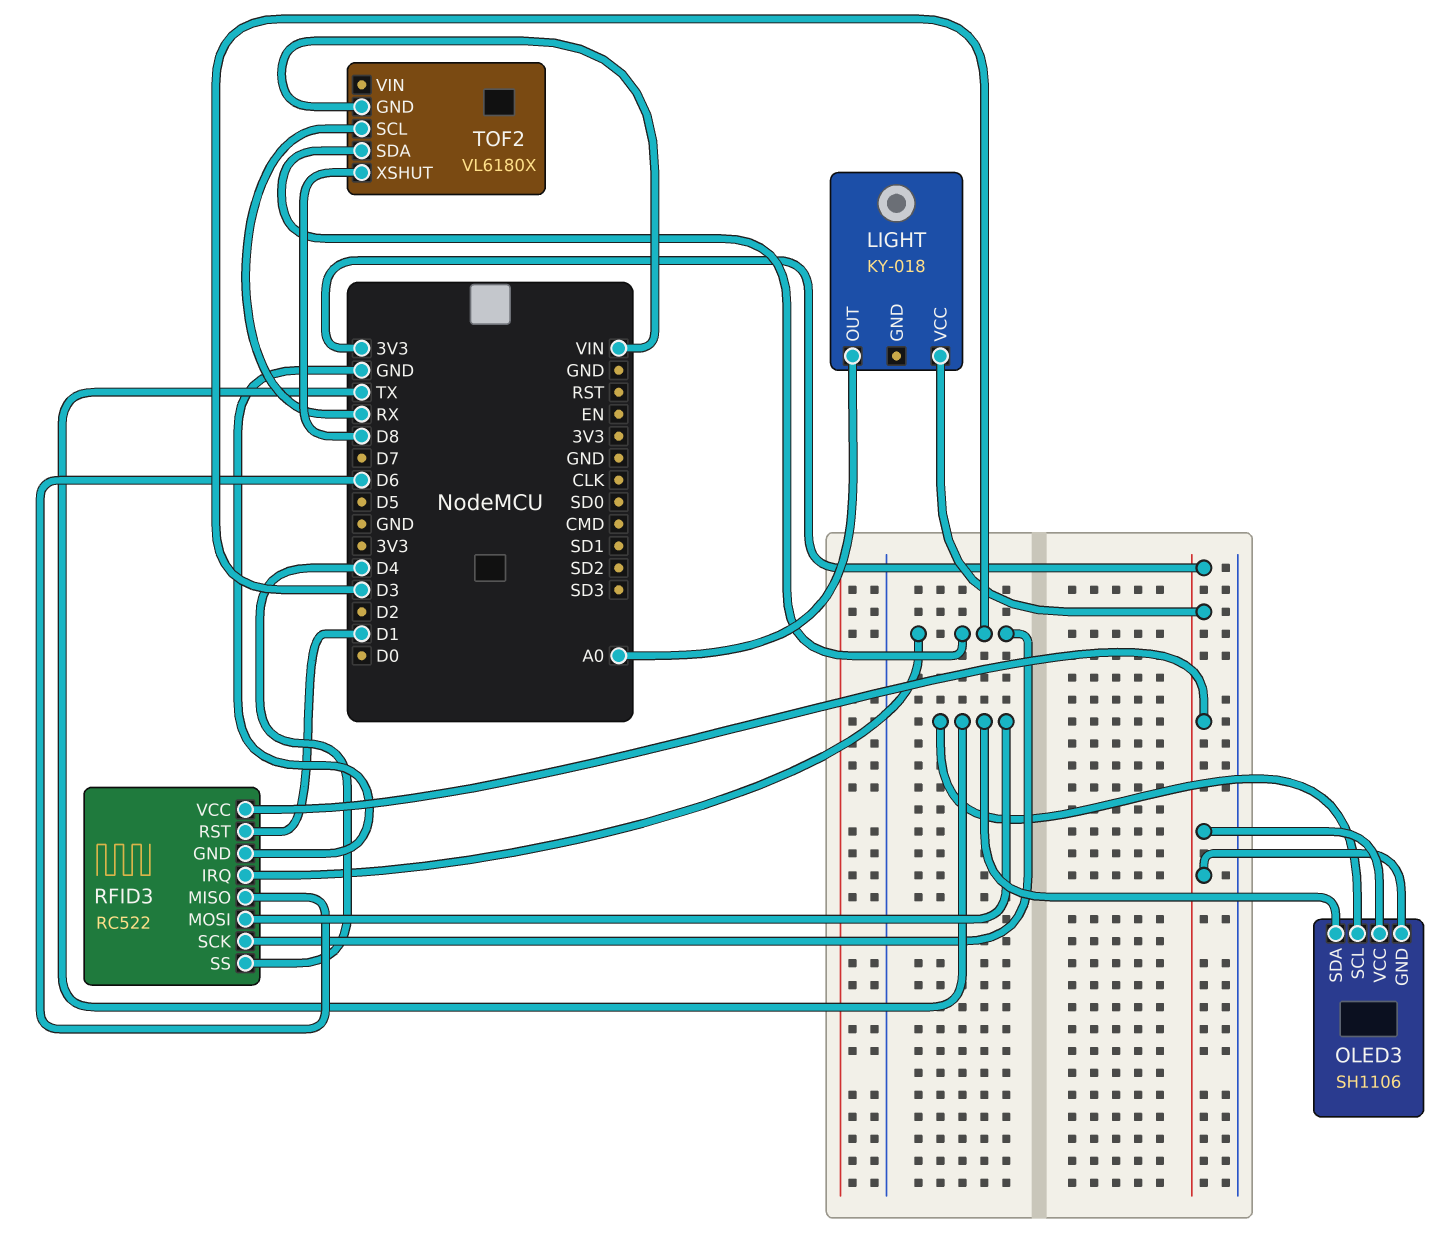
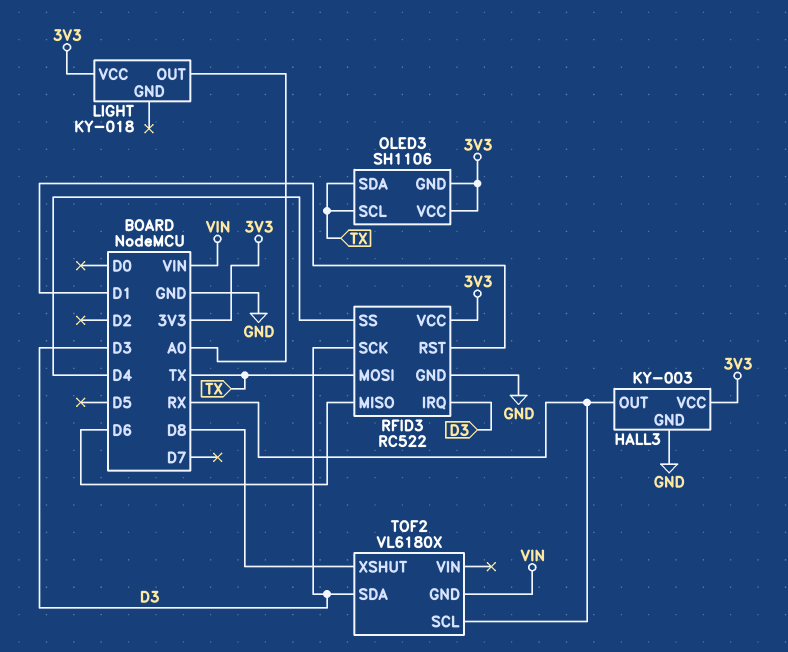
HALL3: none -> KY-003
HALL3 pin GND: none -> GND
HALL3 pin OUT: none -> RX
HALL3 pin VCC: none -> 3V3

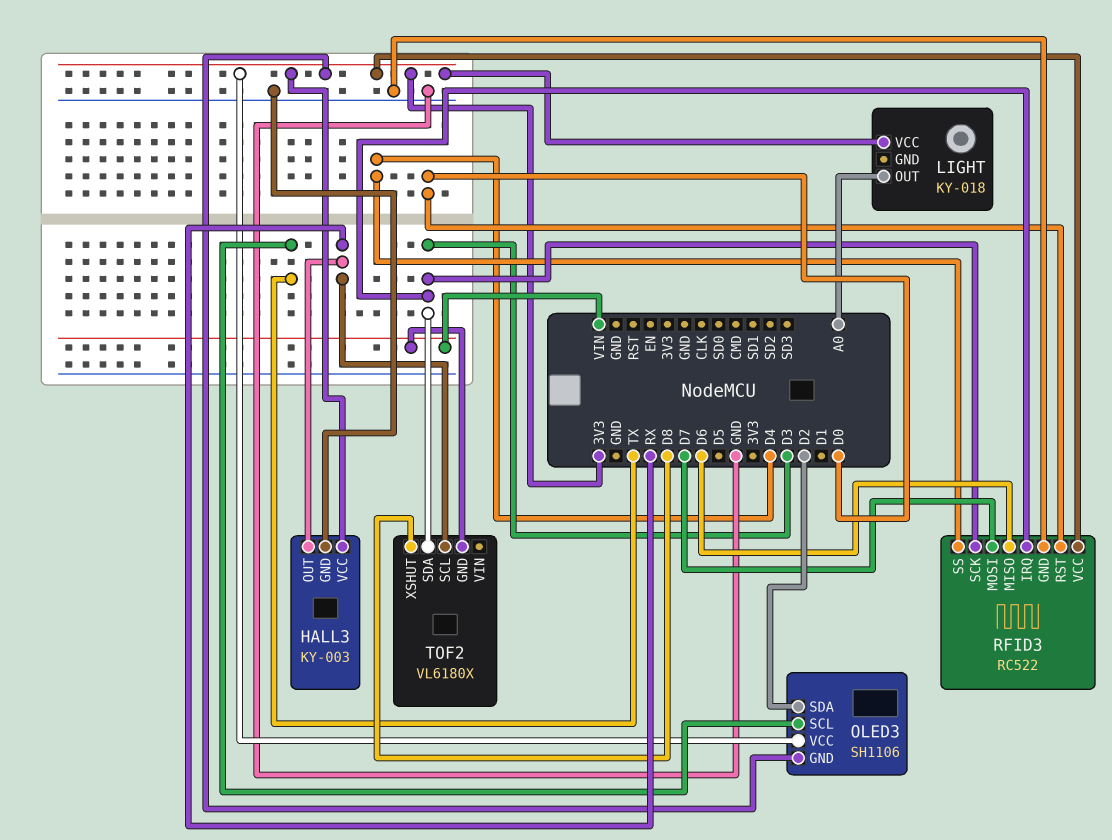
OLED3 pin SDA: TX -> D2
RFID3 pin MOSI: TX -> D7
RFID3 pin RST: D1 -> D0

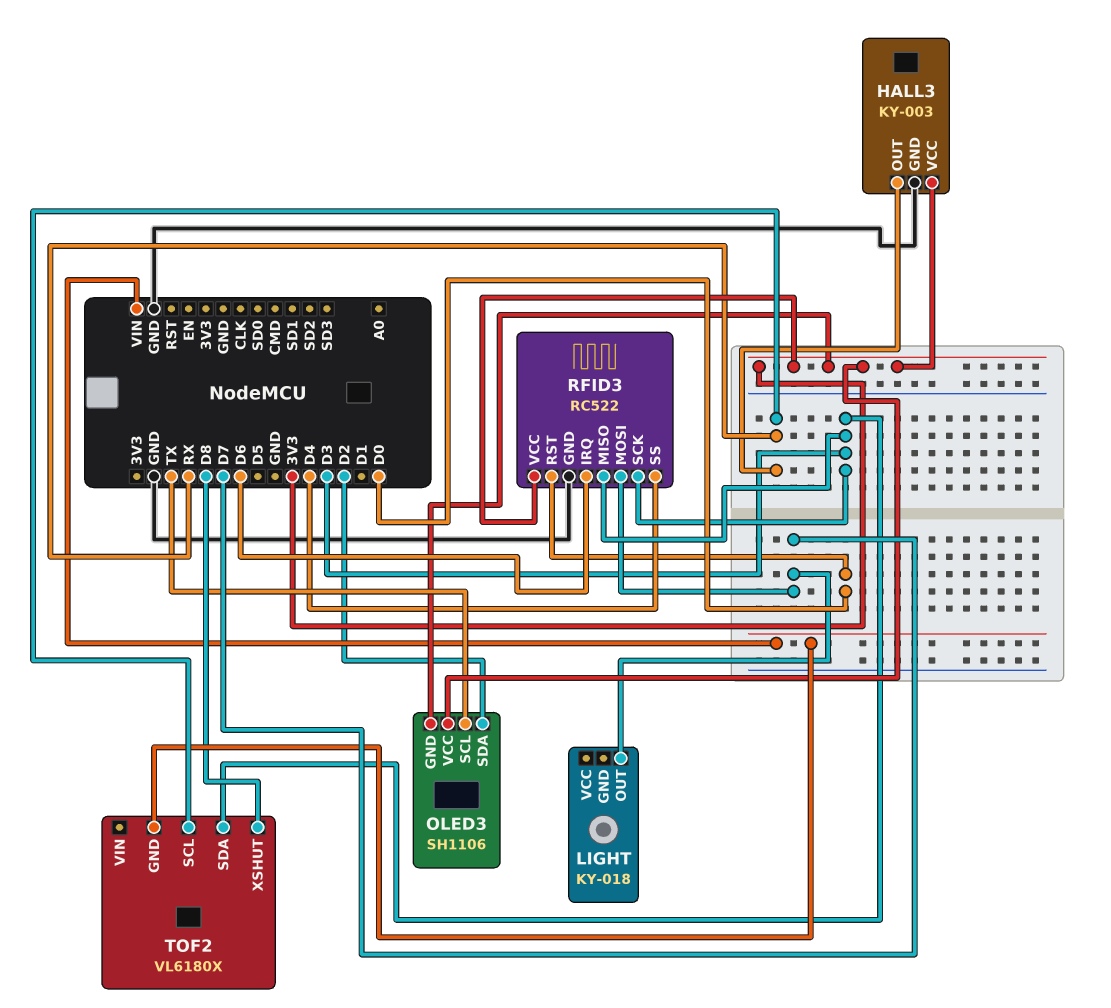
LIGHT pin OUT: A0 -> D7
LIGHT pin VCC: 3V3 -> none
RFID3 pin IRQ: D3 -> D6
RFID3 pin MISO: D6 -> D3

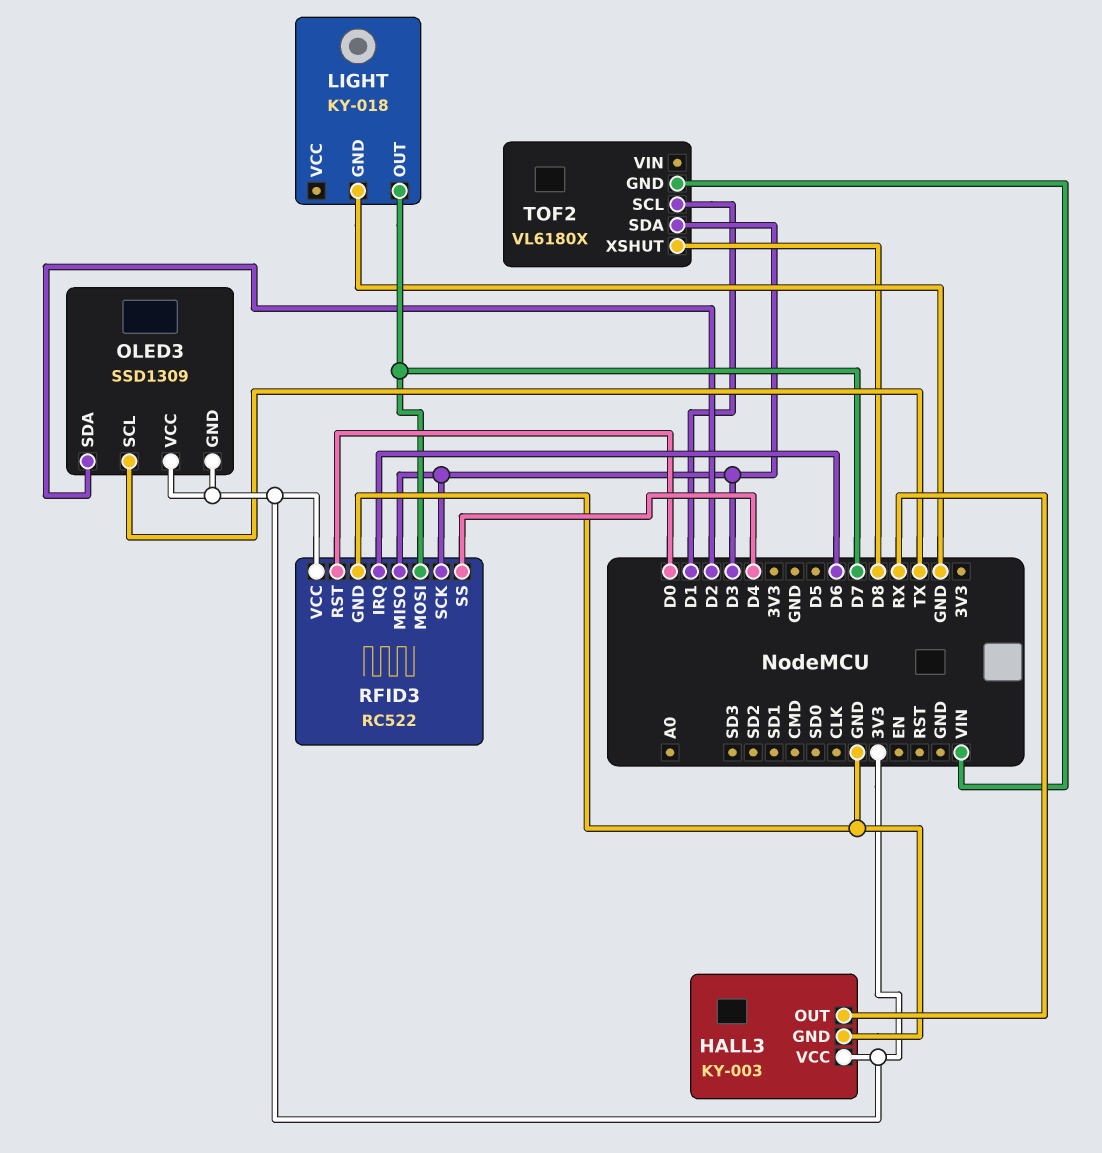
LIGHT pin GND: none -> GND
OLED3: SH1106 -> SSD1309
TOF2 pin SCL: RX -> D1

